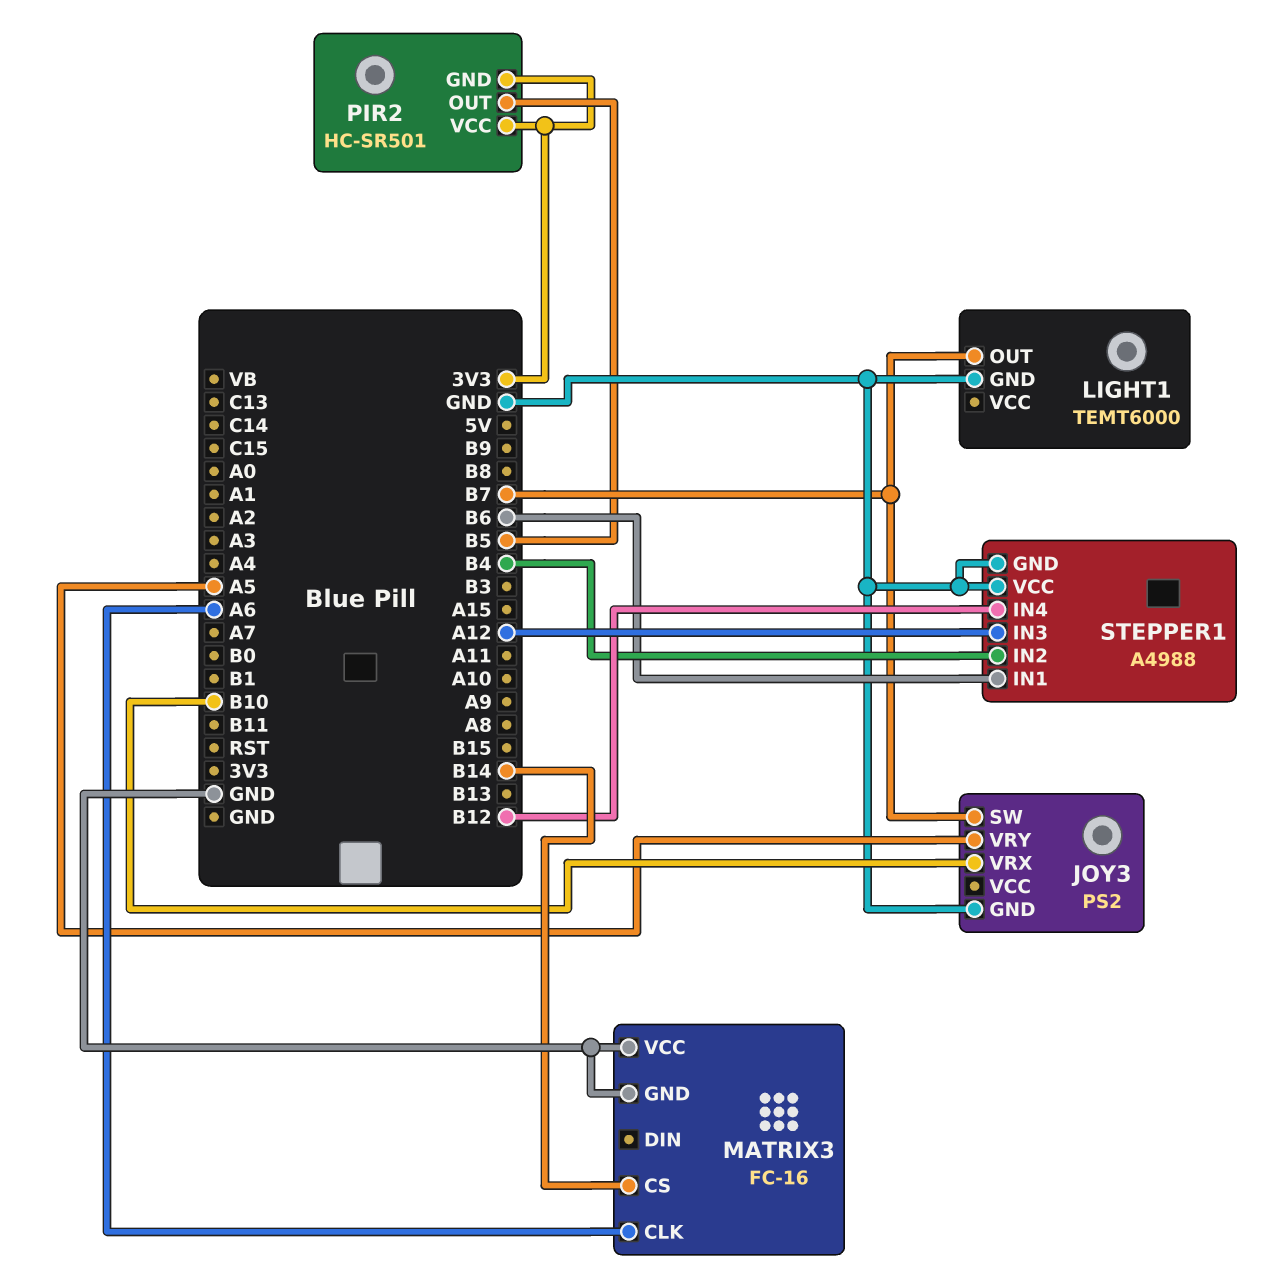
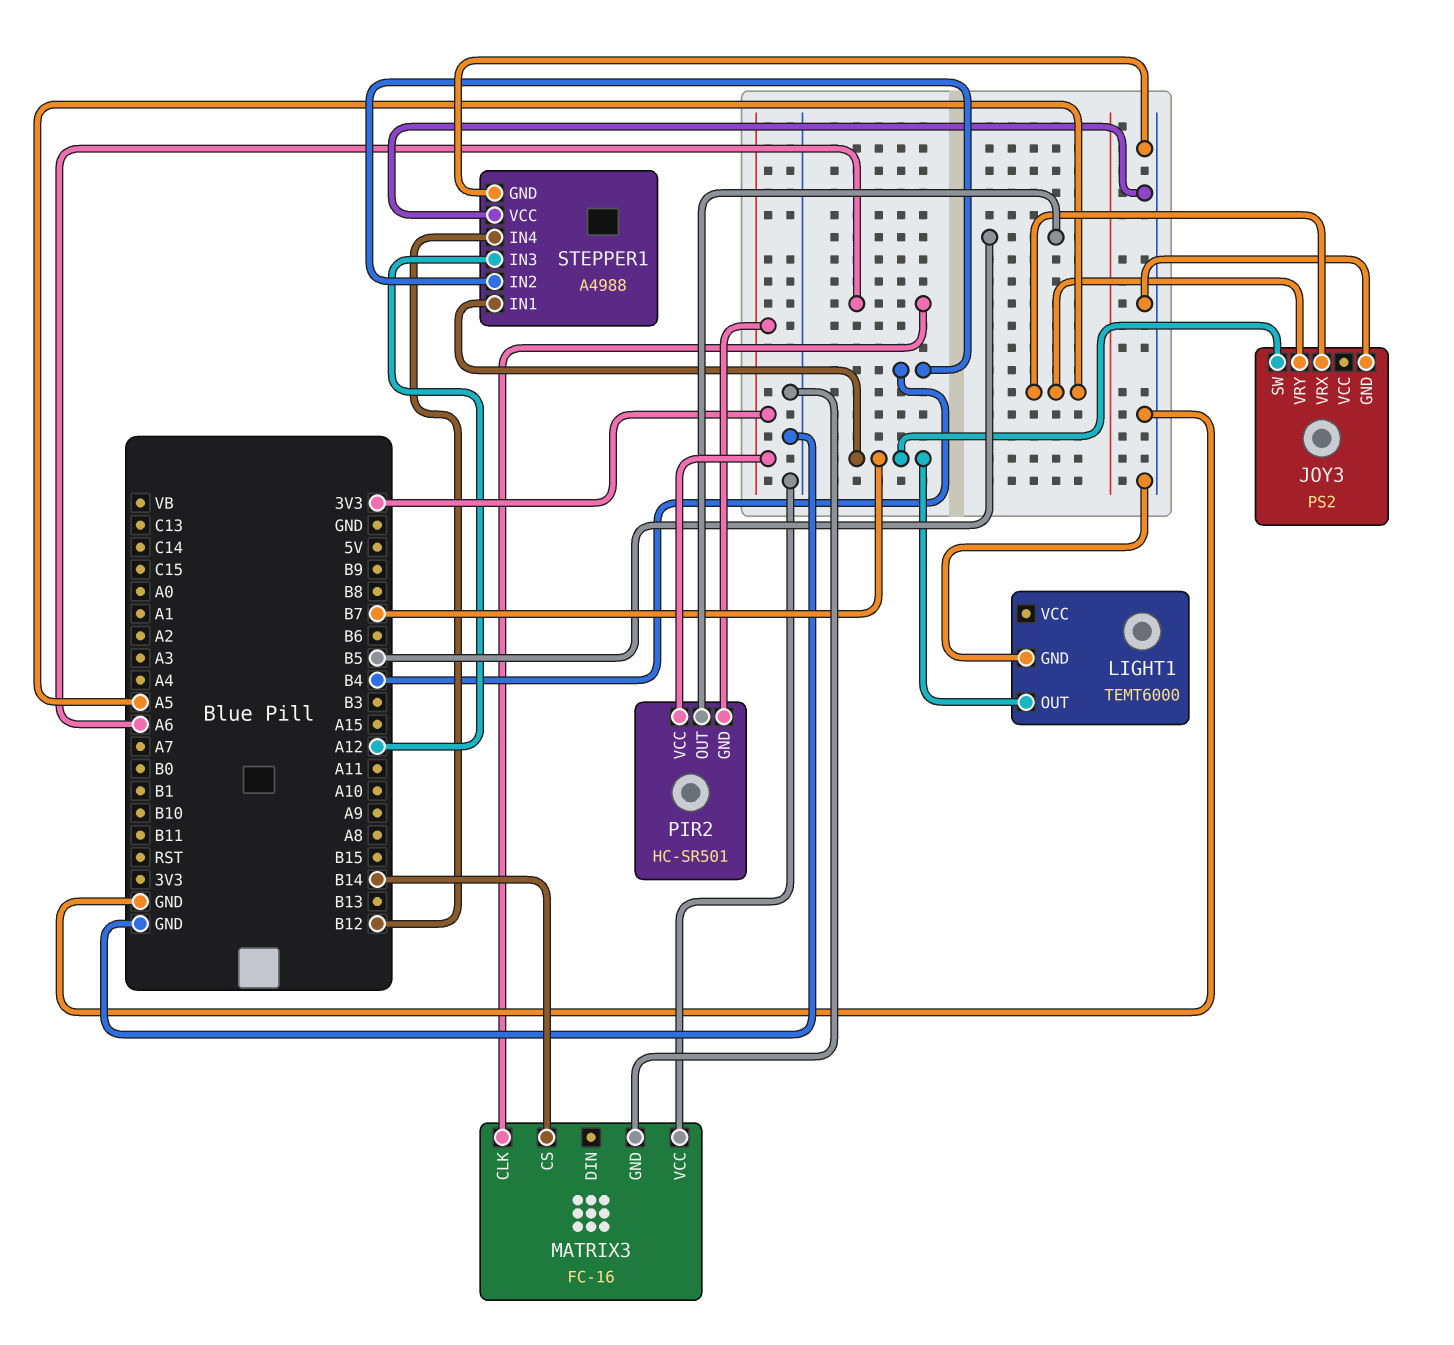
JOY3 pin VRX: B10 -> A5
STEPPER1 pin IN1: B6 -> B7

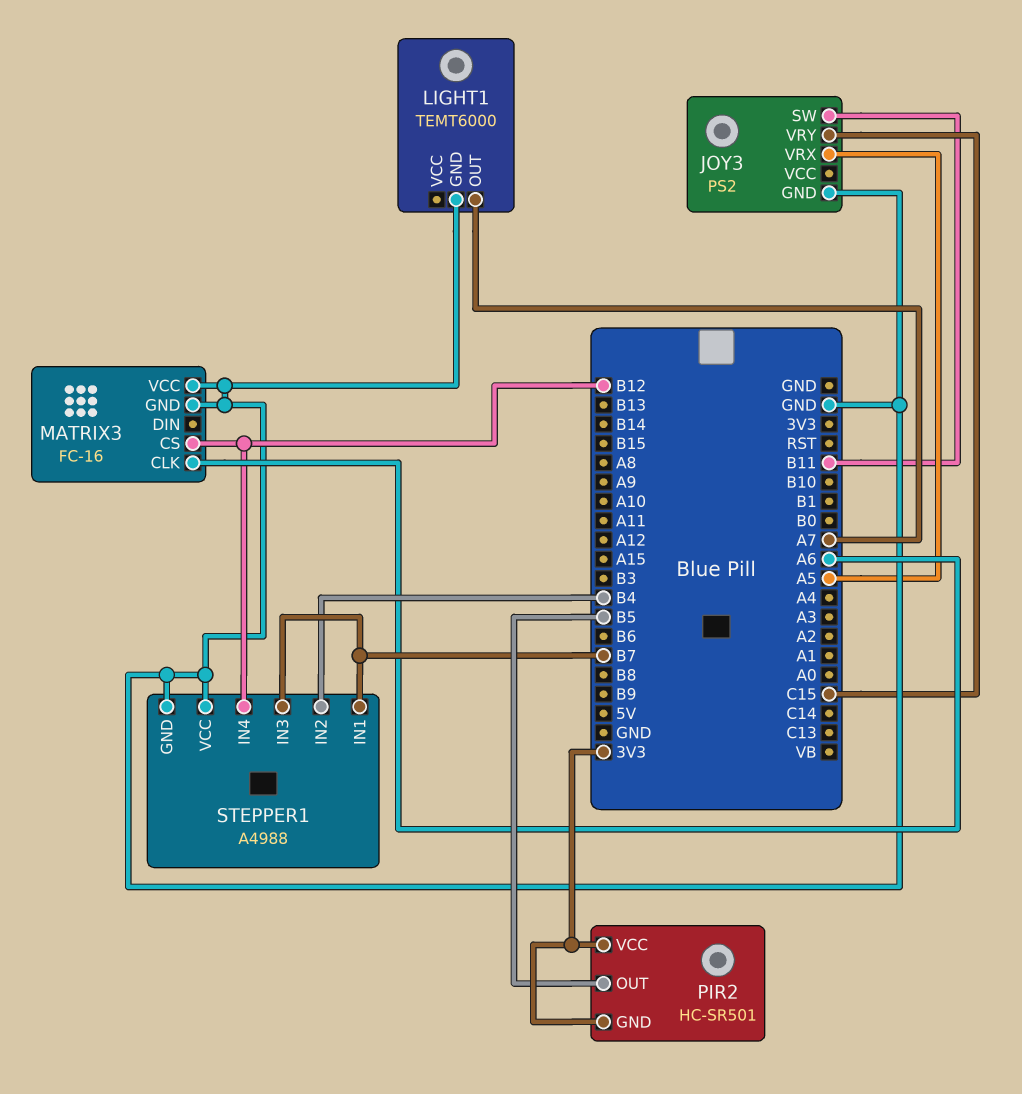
JOY3 pin SW: B7 -> B11
JOY3 pin VRY: A5 -> C15
LIGHT1 pin OUT: B7 -> A7
MATRIX3 pin CS: B14 -> B12
STEPPER1 pin IN3: A12 -> B7

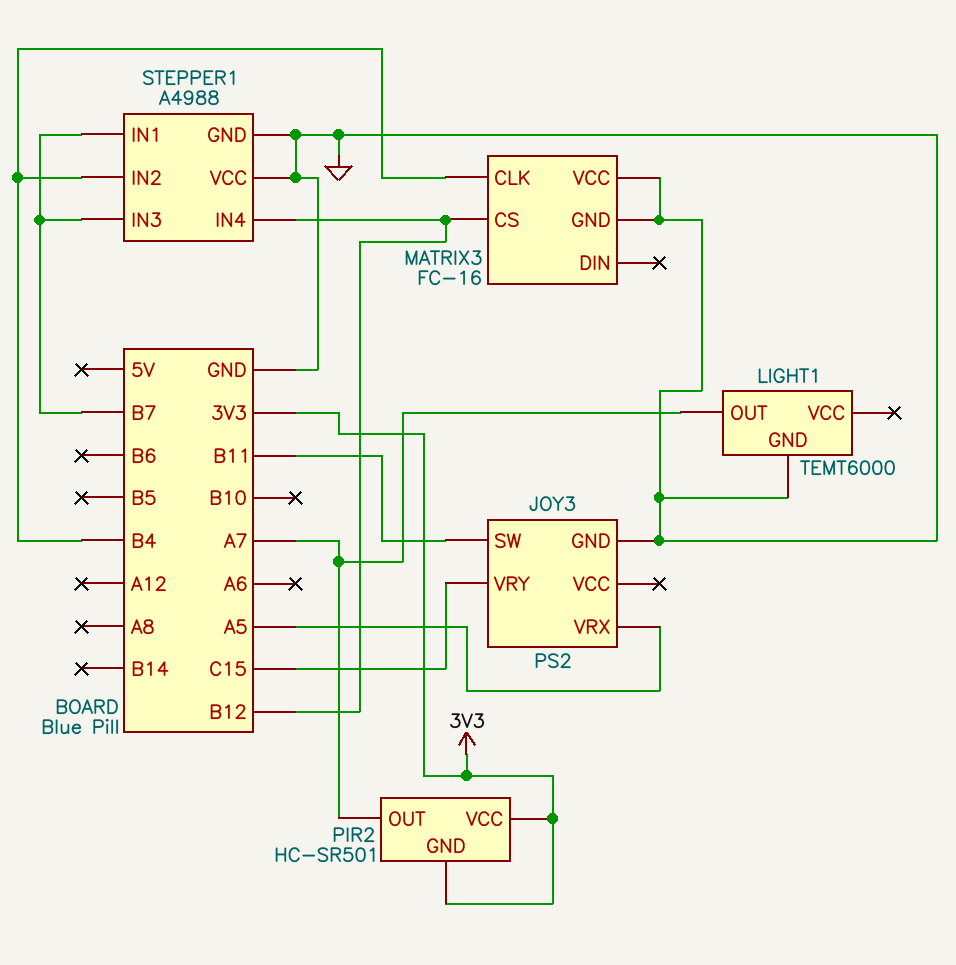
MATRIX3 pin CLK: A6 -> B4
PIR2 pin OUT: B5 -> A7

